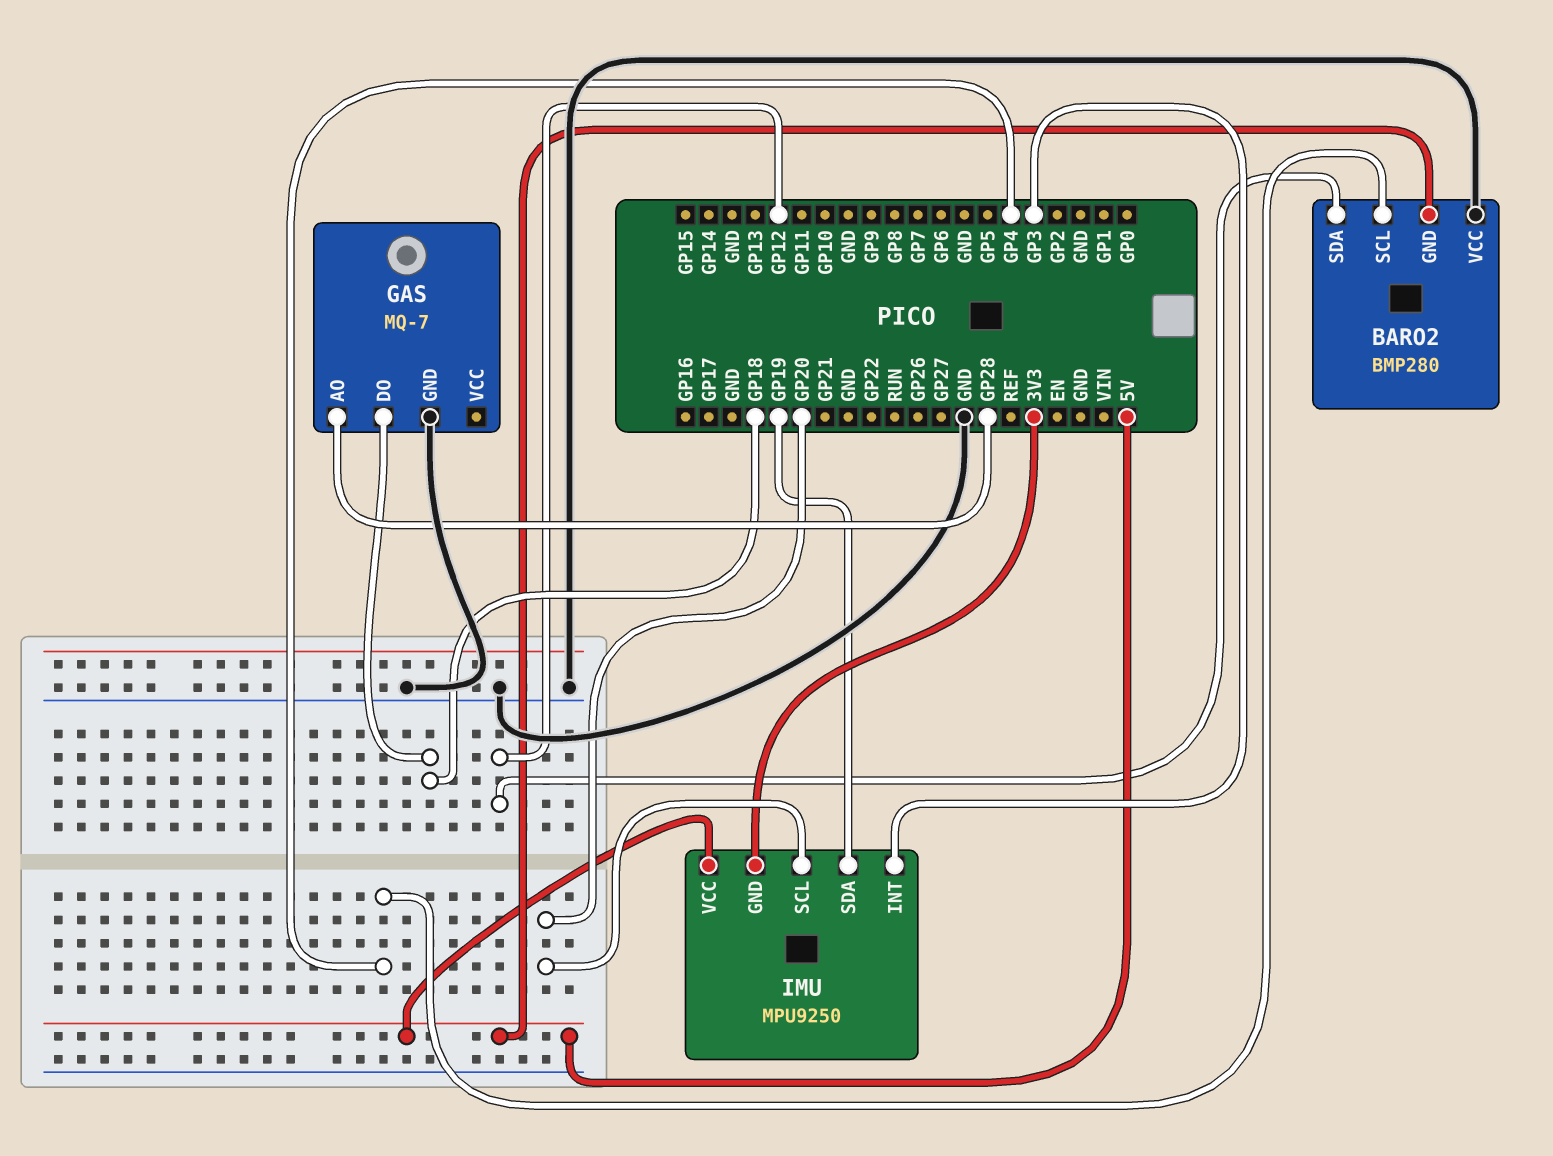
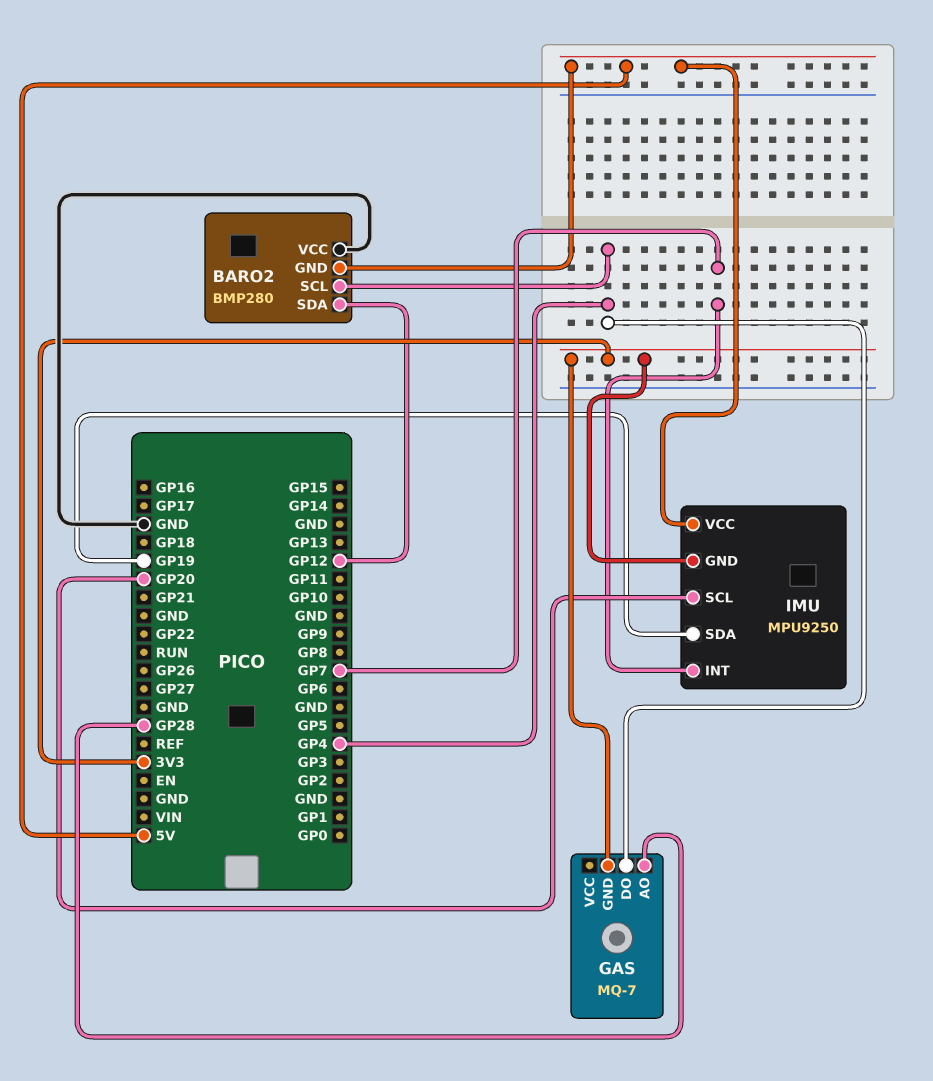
GAS pin DO: GP18 -> GP4
GAS pin GND: GND -> 3V3
IMU pin INT: GP3 -> GP7

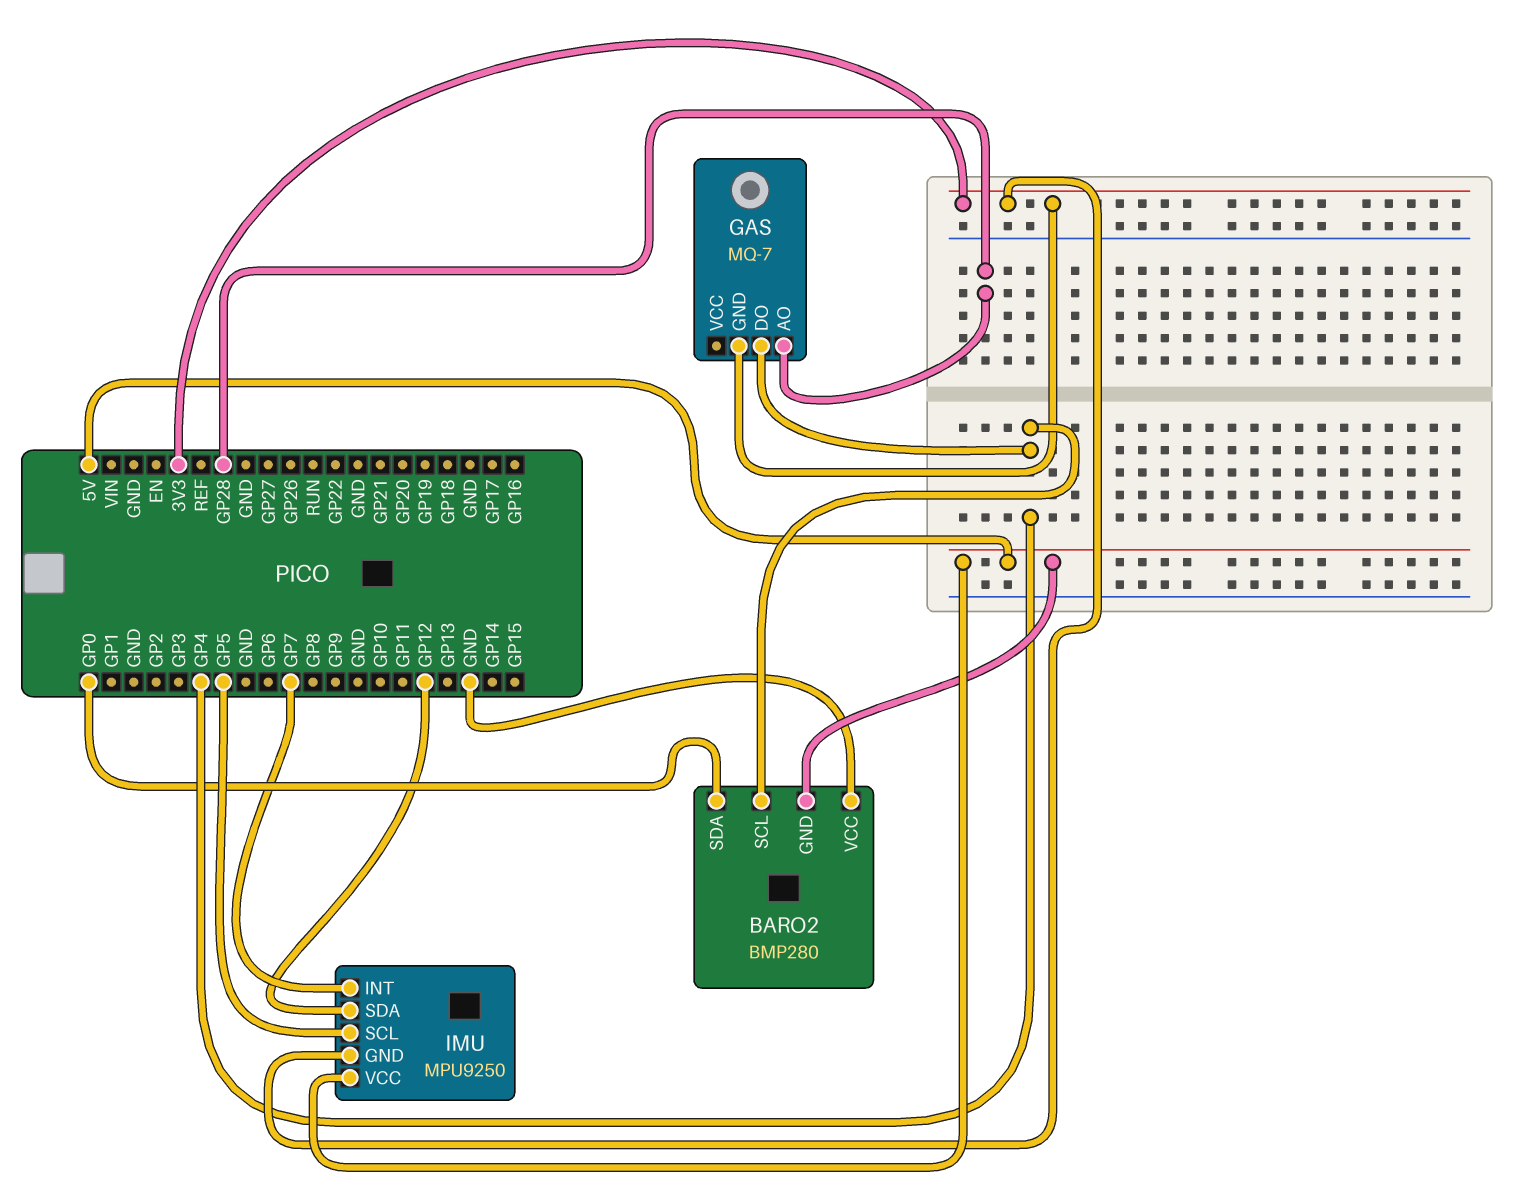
BARO2 pin SDA: GP12 -> GP0
IMU pin SCL: GP20 -> GP5
IMU pin SDA: GP19 -> GP12

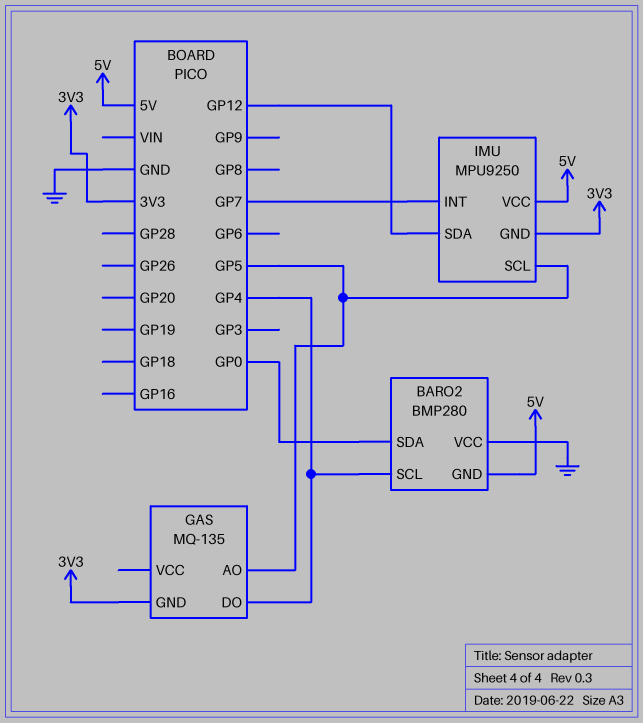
GAS: MQ-7 -> MQ-135
GAS pin AO: GP28 -> GP5

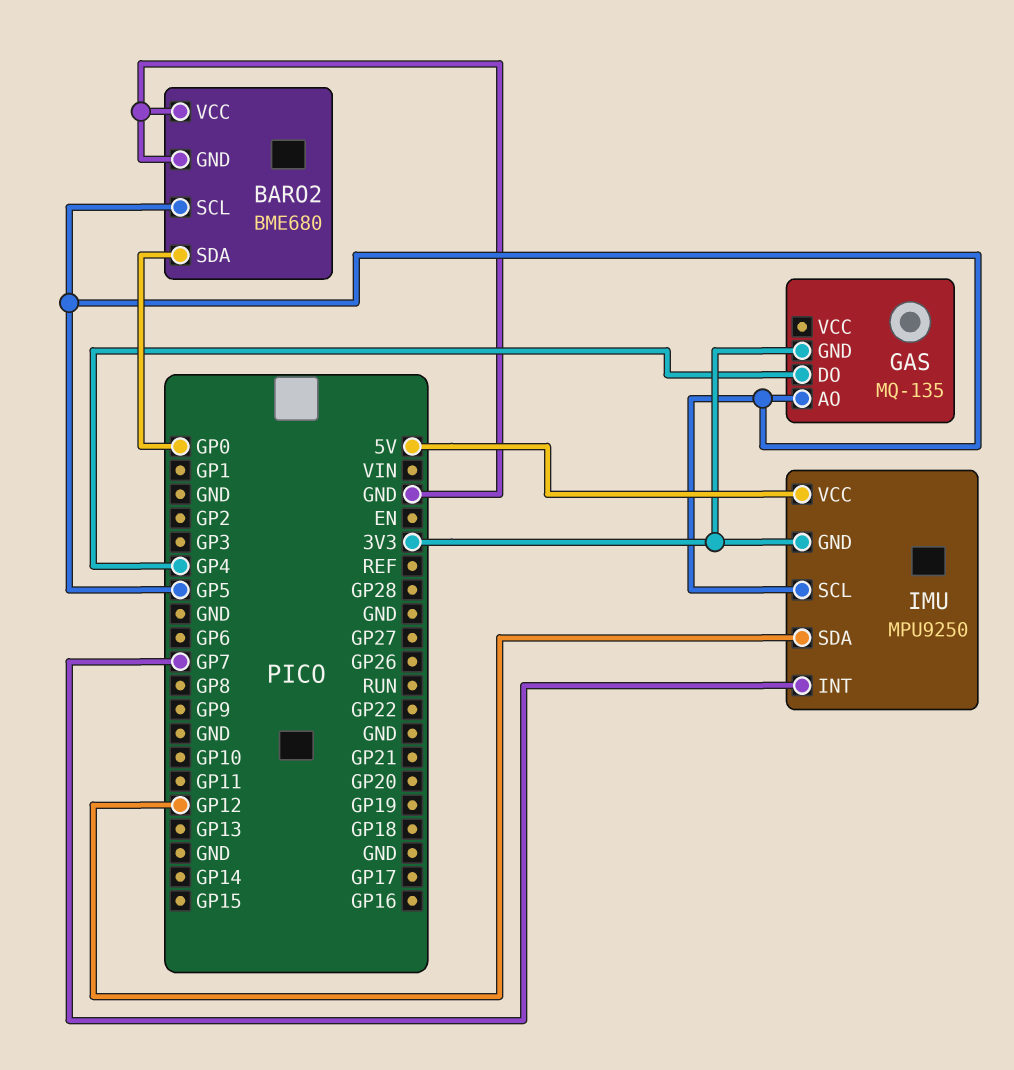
BARO2: BMP280 -> BME680
BARO2 pin GND: 5V -> GND
BARO2 pin SCL: GP4 -> GP5

